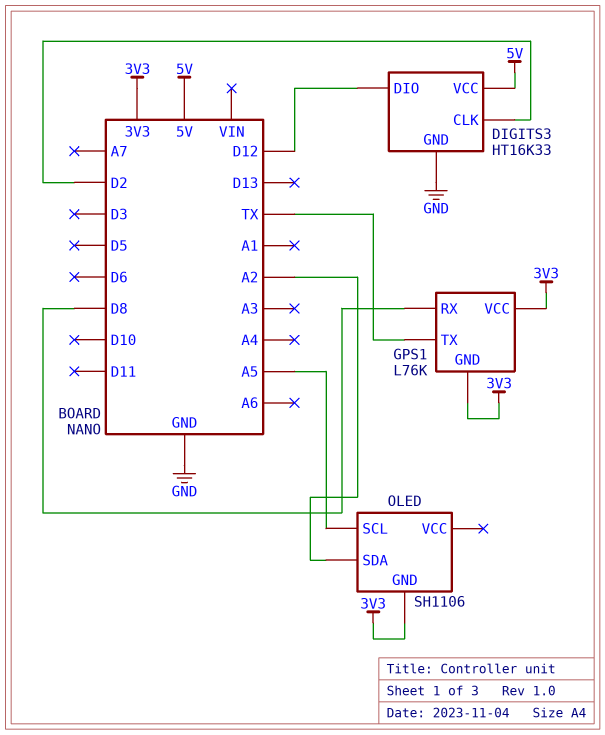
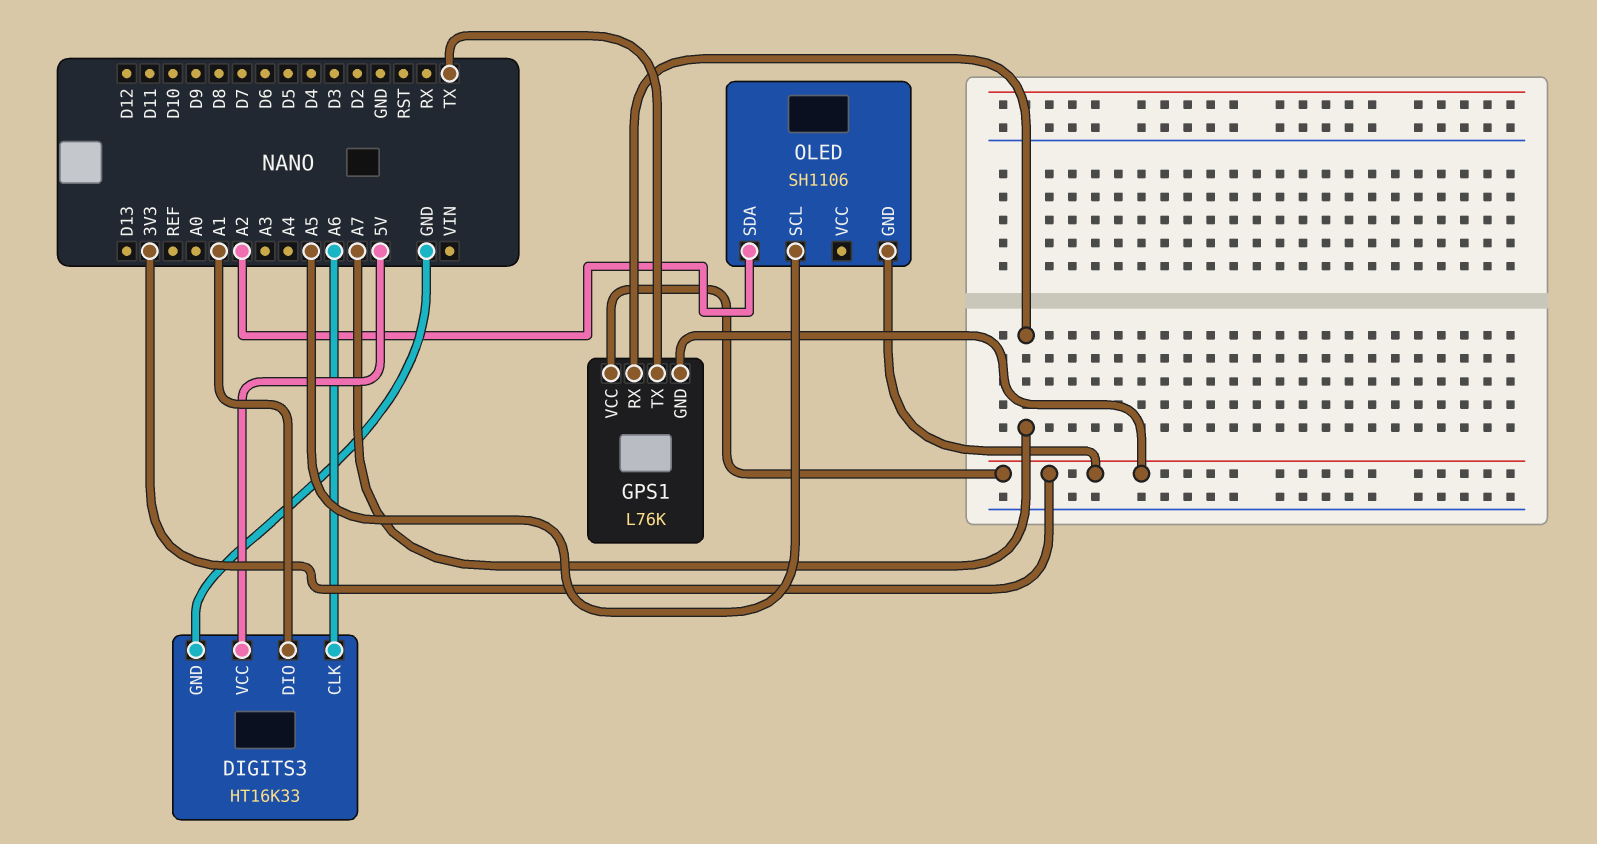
DIGITS3 pin CLK: D2 -> A6
DIGITS3 pin DIO: D12 -> A1
GPS1 pin RX: D8 -> A7

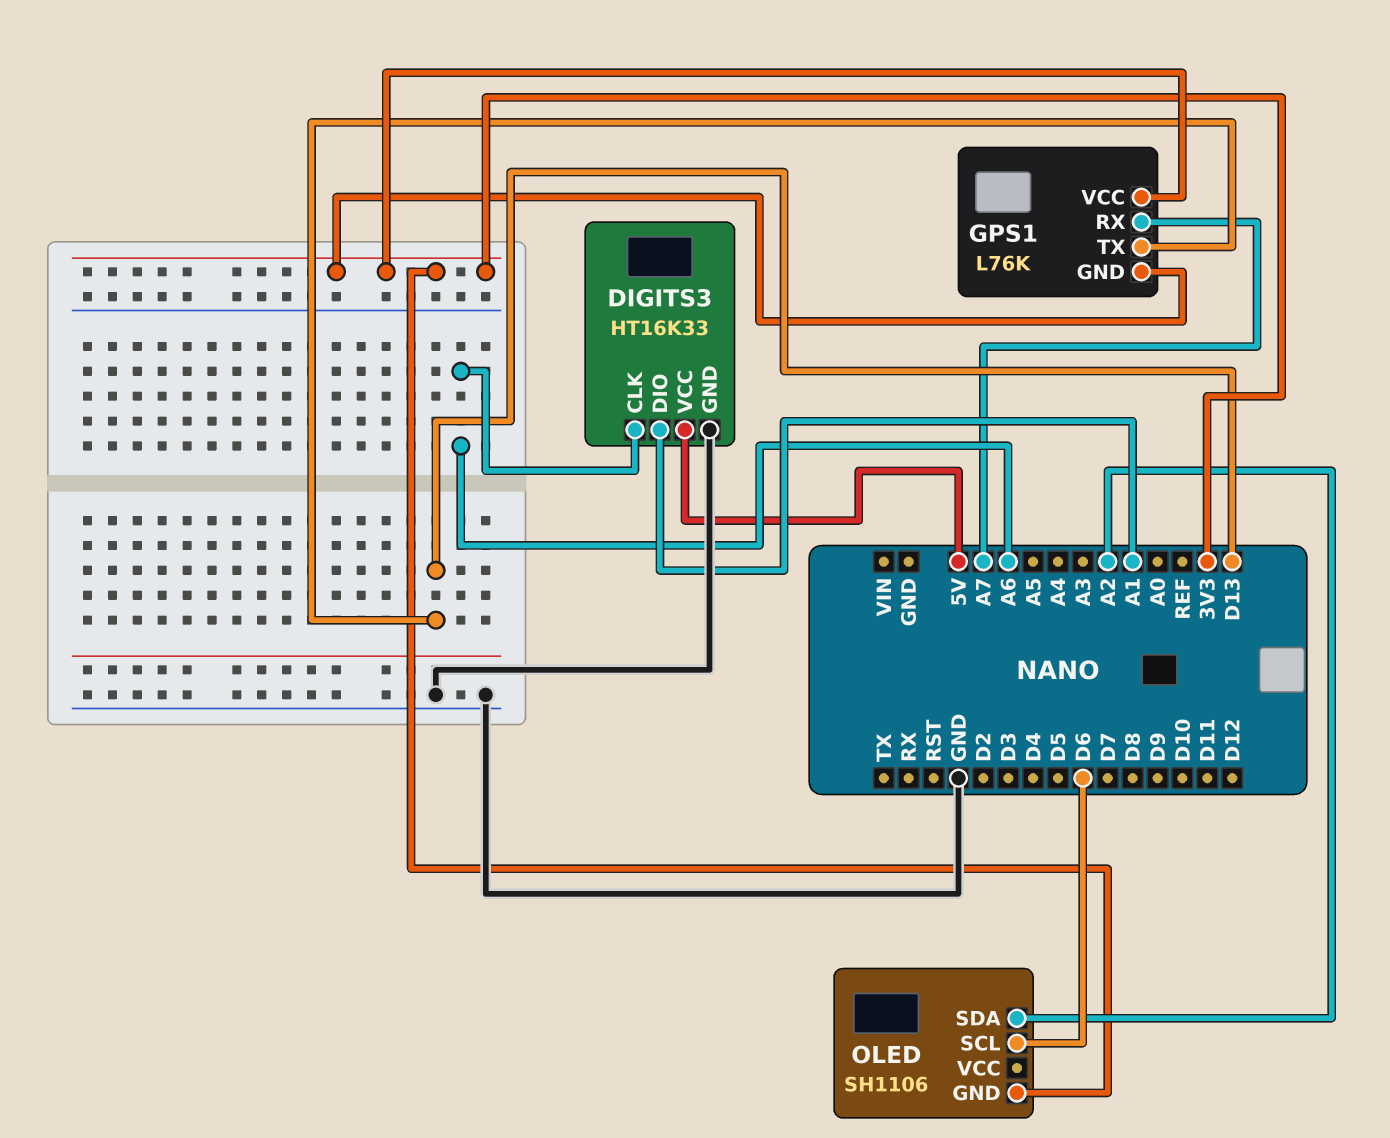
GPS1 pin TX: TX -> D13
OLED pin SCL: A5 -> D6

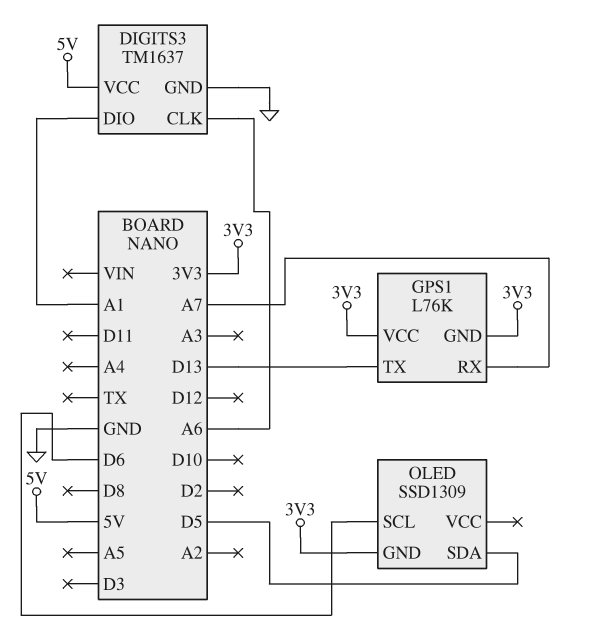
DIGITS3: HT16K33 -> TM1637
OLED: SH1106 -> SSD1309
OLED pin SDA: A2 -> D5

